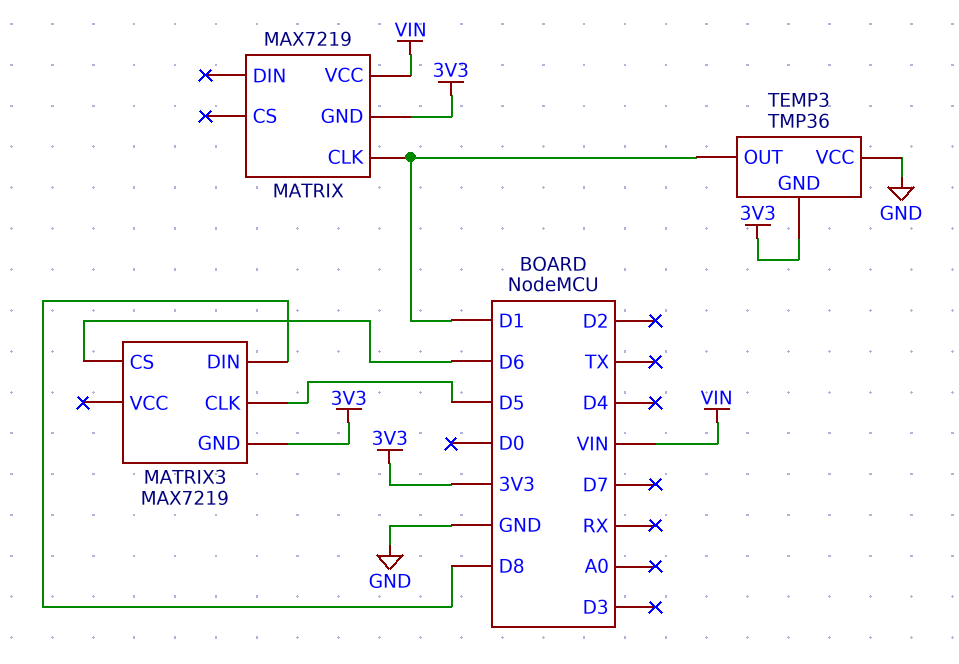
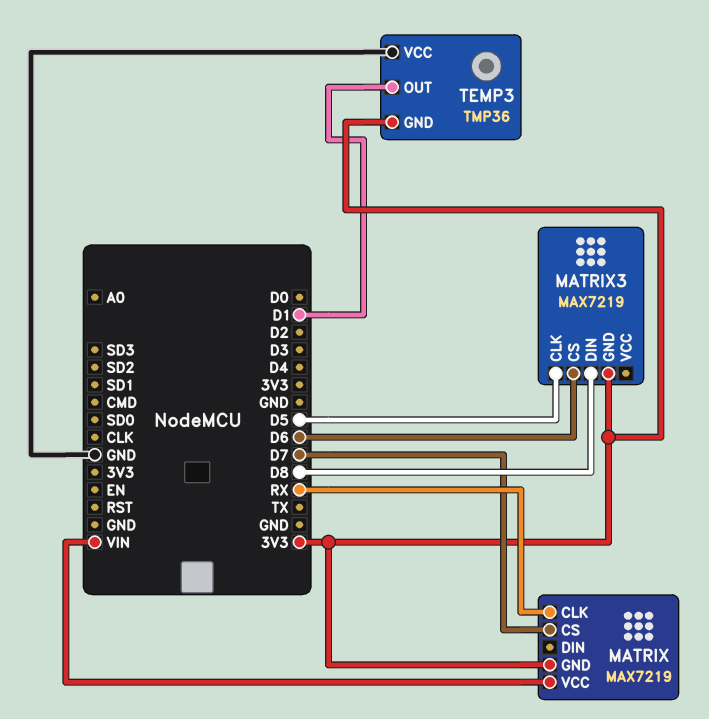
MATRIX pin CLK: D1 -> RX
MATRIX pin CS: none -> D7

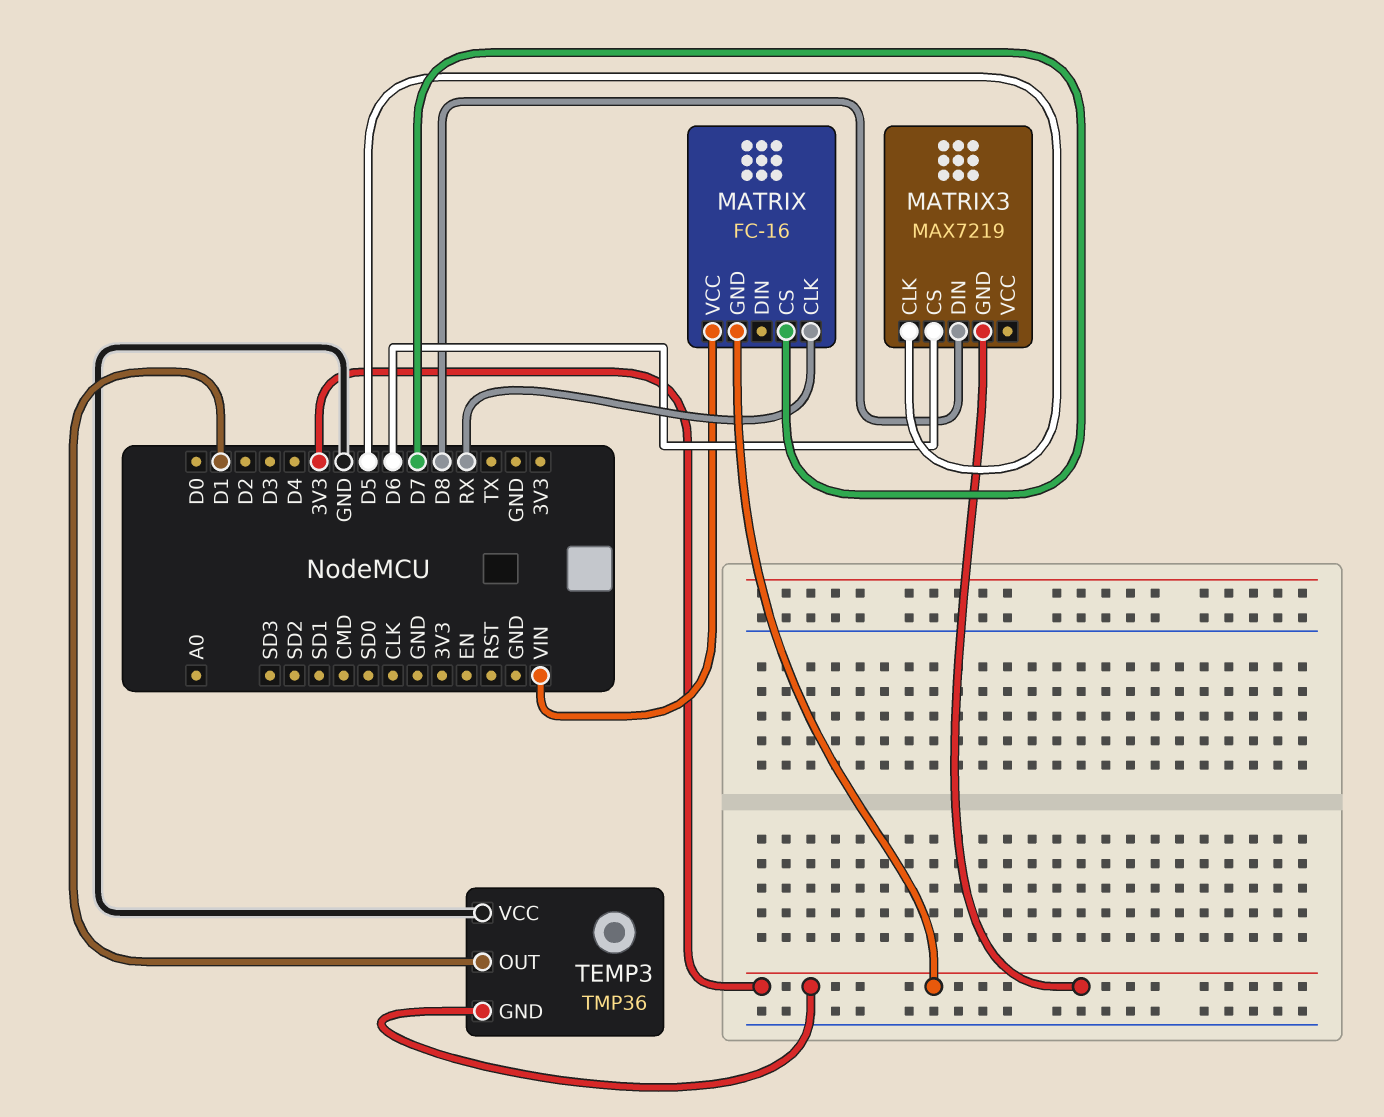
MATRIX: MAX7219 -> FC-16

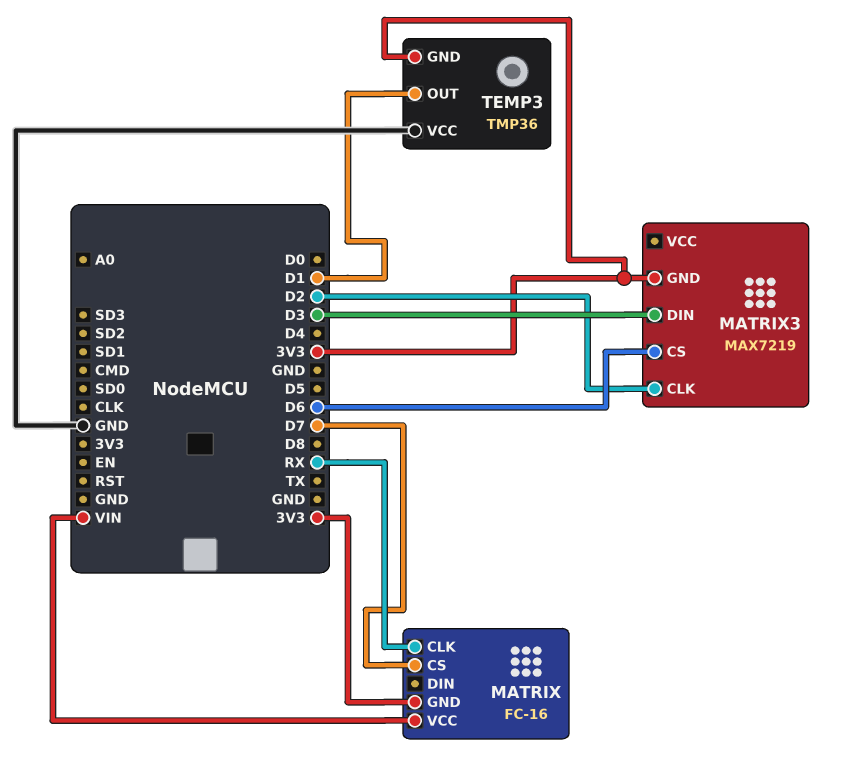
MATRIX3 pin CLK: D5 -> D2
MATRIX3 pin DIN: D8 -> D3

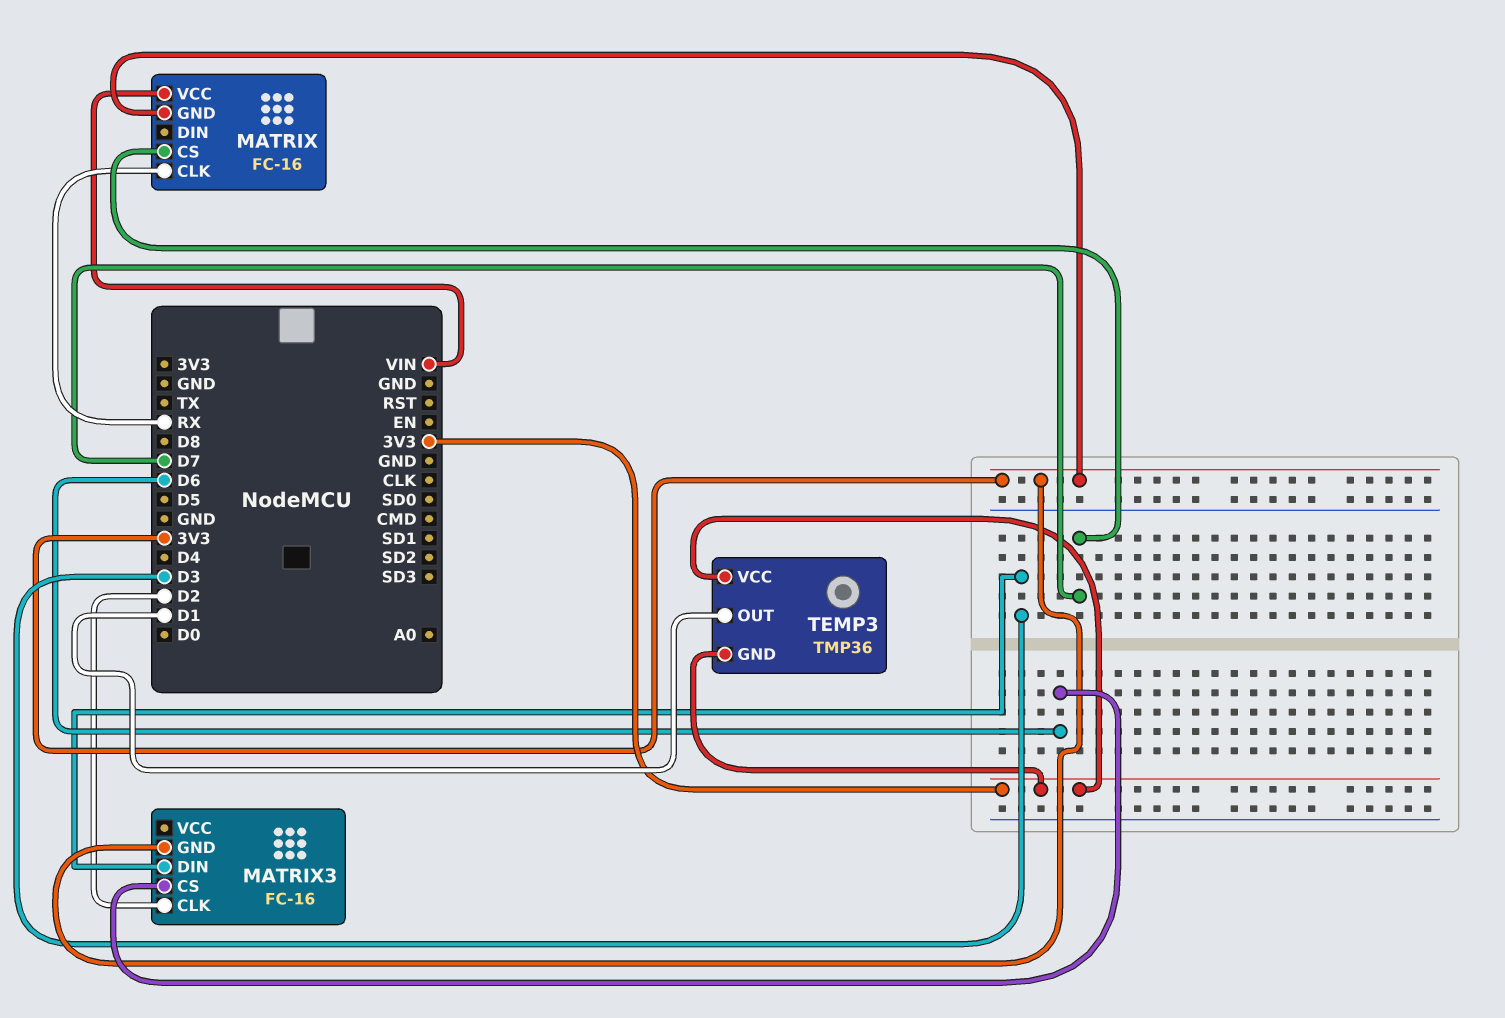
MATRIX3: MAX7219 -> FC-16
TEMP3 pin VCC: GND -> 3V3

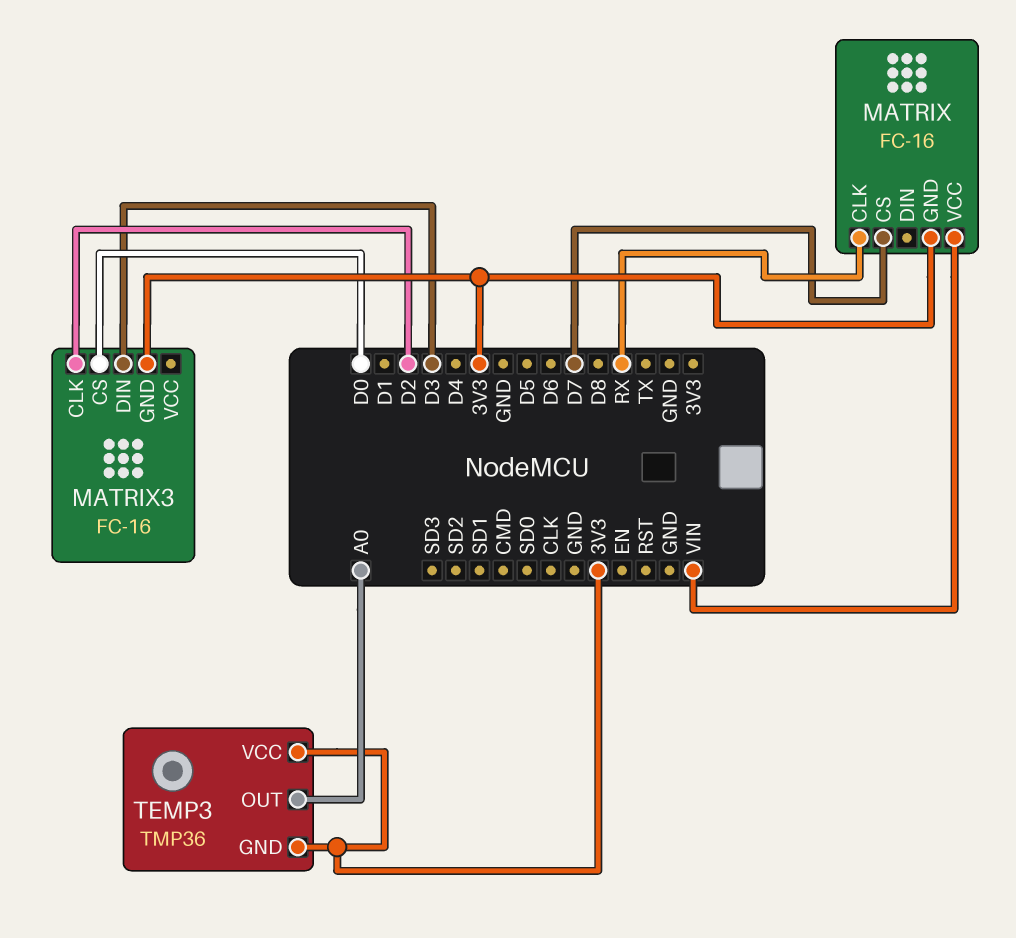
MATRIX3 pin CS: D6 -> D0
TEMP3 pin OUT: D1 -> A0

